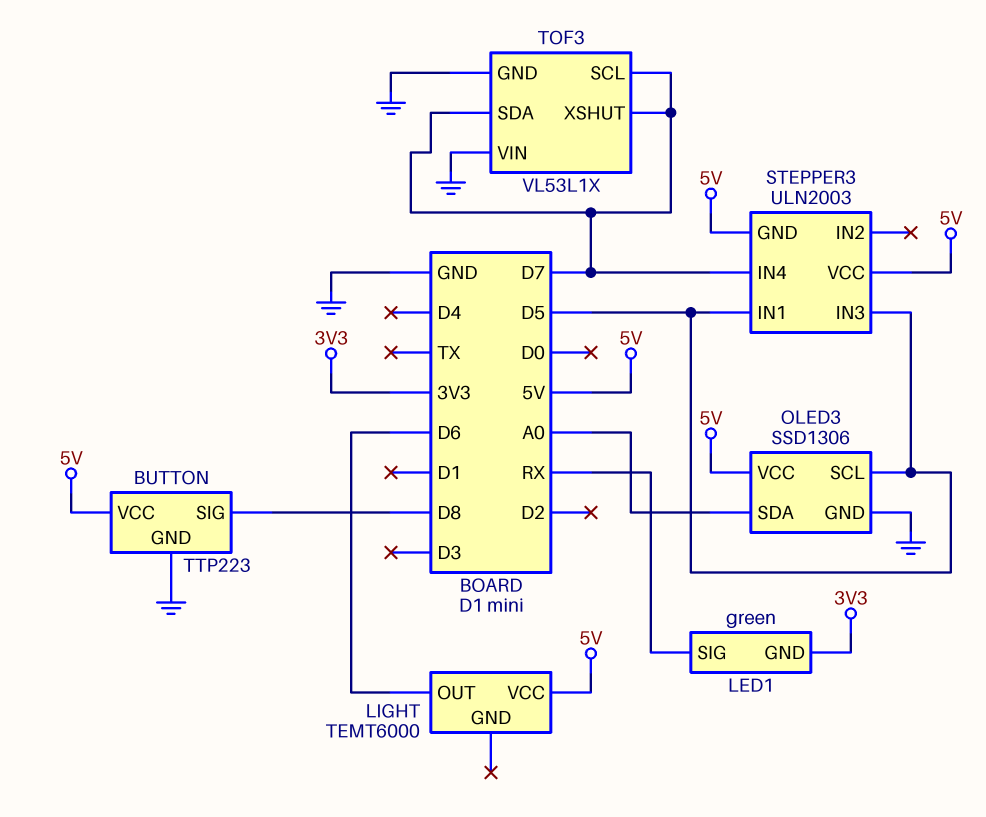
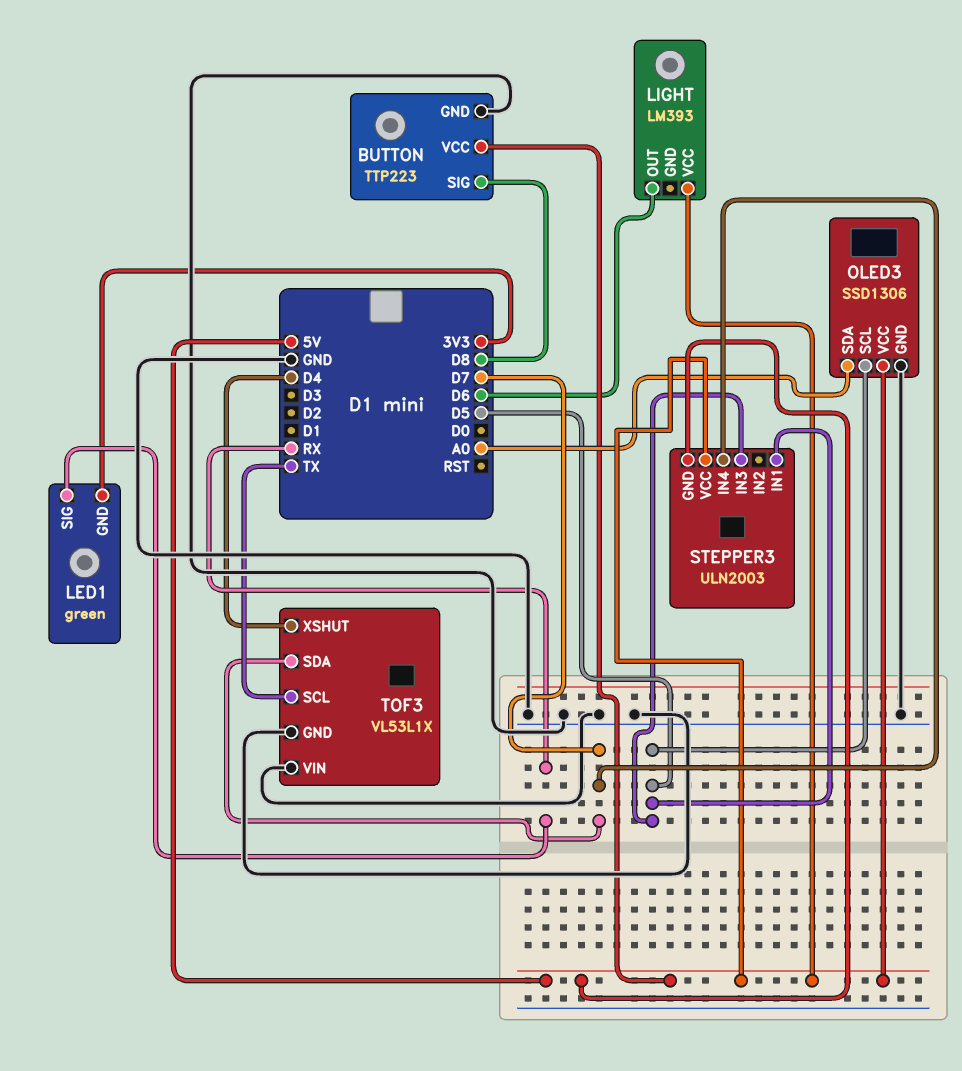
LIGHT: TEMT6000 -> LM393
TOF3 pin SCL: D7 -> TX
TOF3 pin XSHUT: D7 -> D4

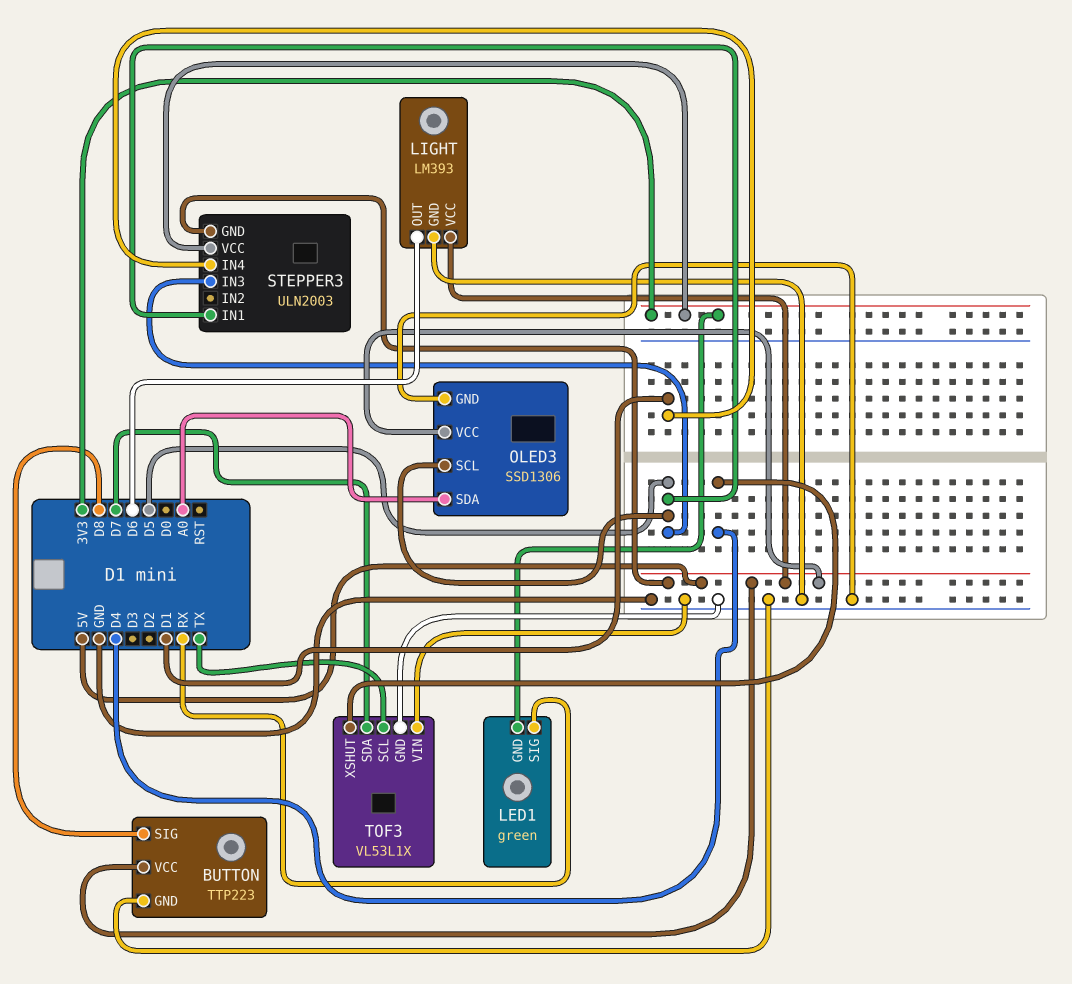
LIGHT pin GND: none -> GND
STEPPER3 pin IN4: D7 -> D1
STEPPER3 pin VCC: 5V -> 3V3

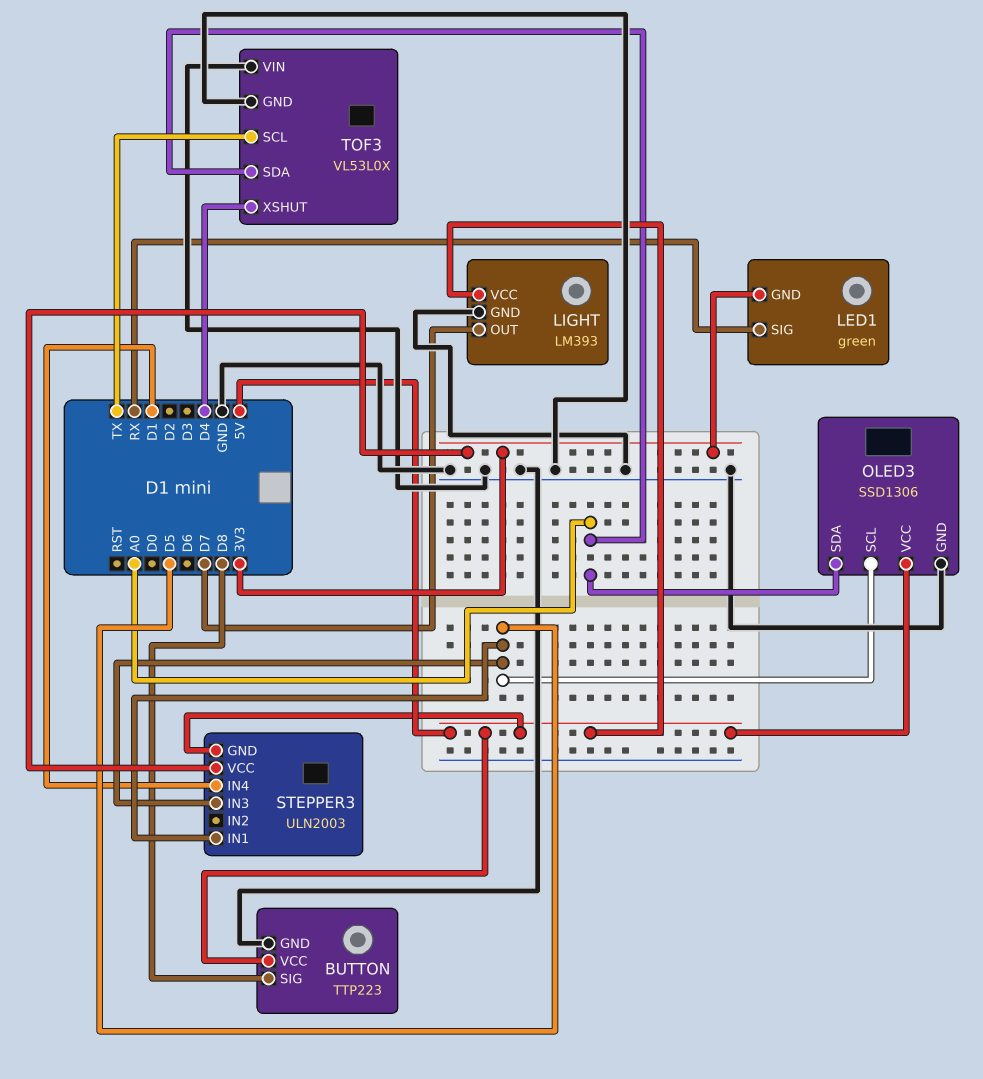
LIGHT pin OUT: D6 -> D7
TOF3: VL53L1X -> VL53L0X
TOF3 pin SDA: D7 -> A0

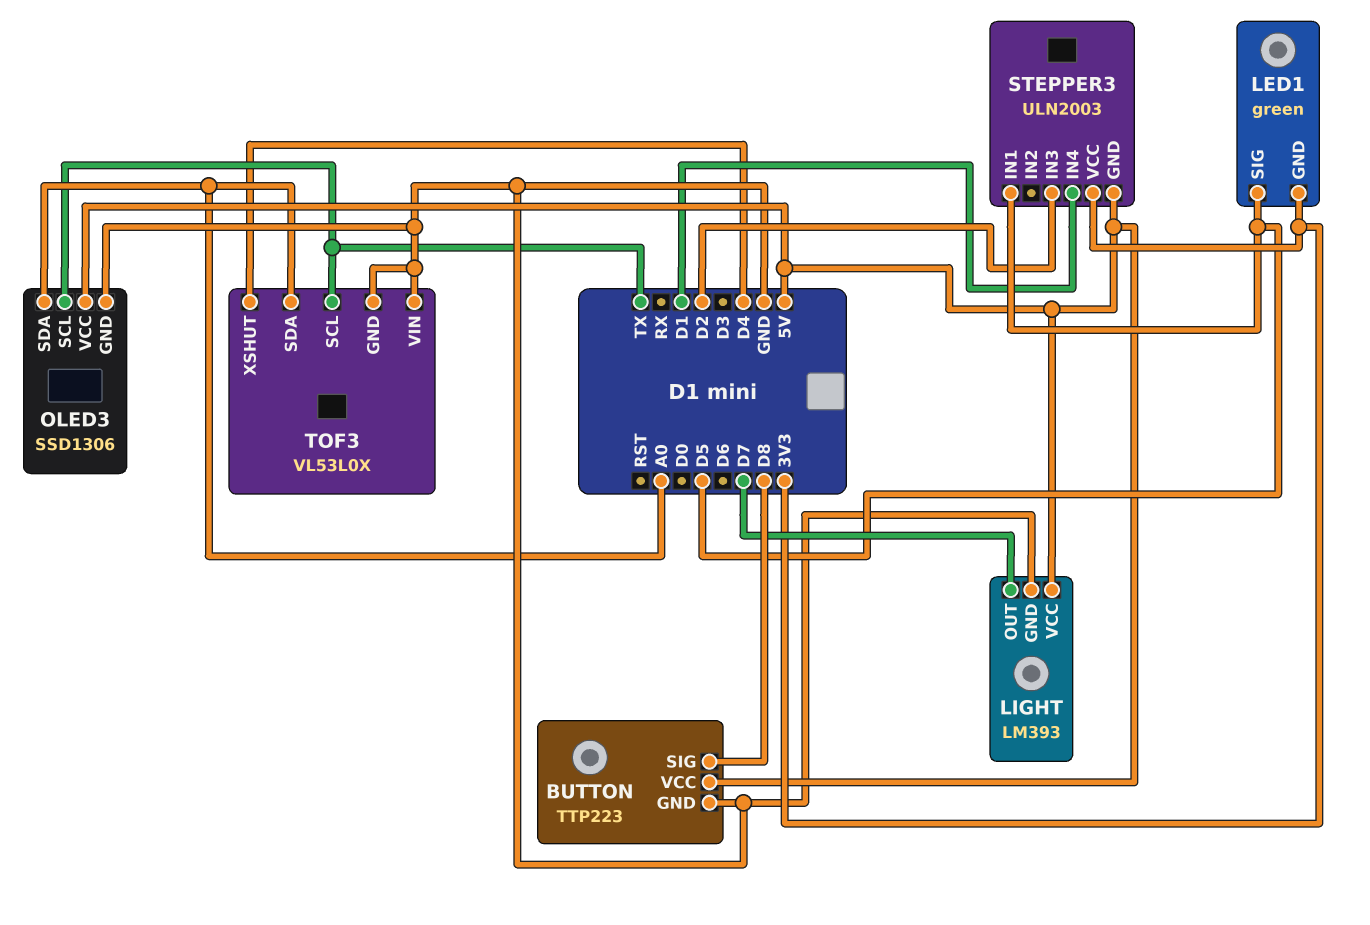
LED1 pin SIG: RX -> D5
OLED3 pin SCL: D5 -> TX
STEPPER3 pin IN3: D5 -> D2

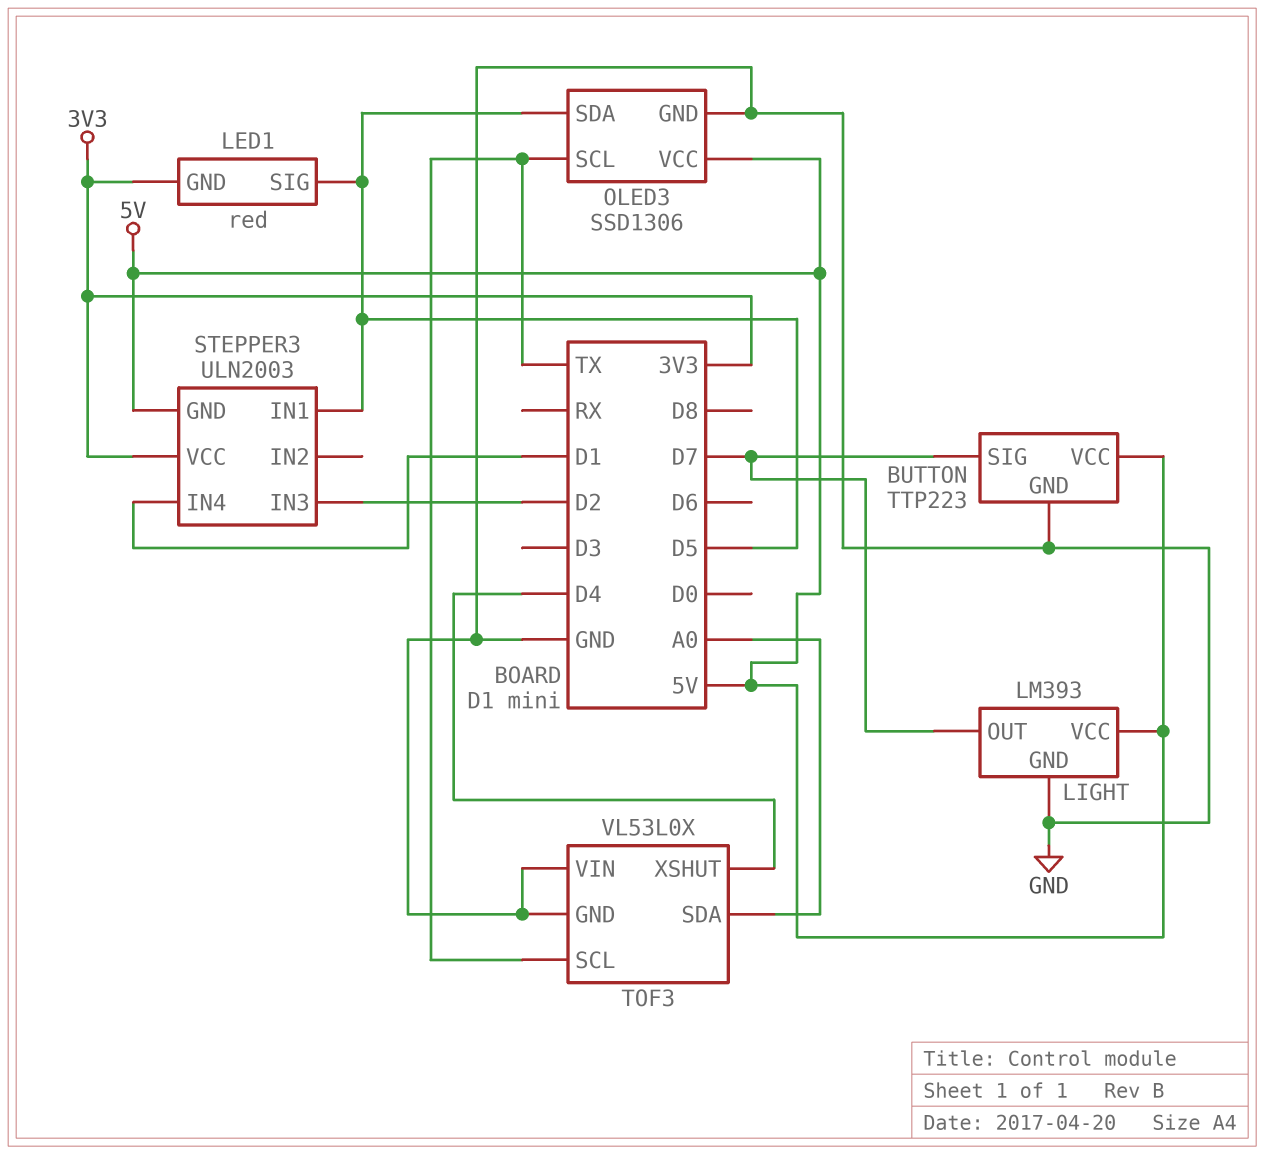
BUTTON pin SIG: D8 -> D7
LED1: green -> red
OLED3 pin SDA: A0 -> D5

